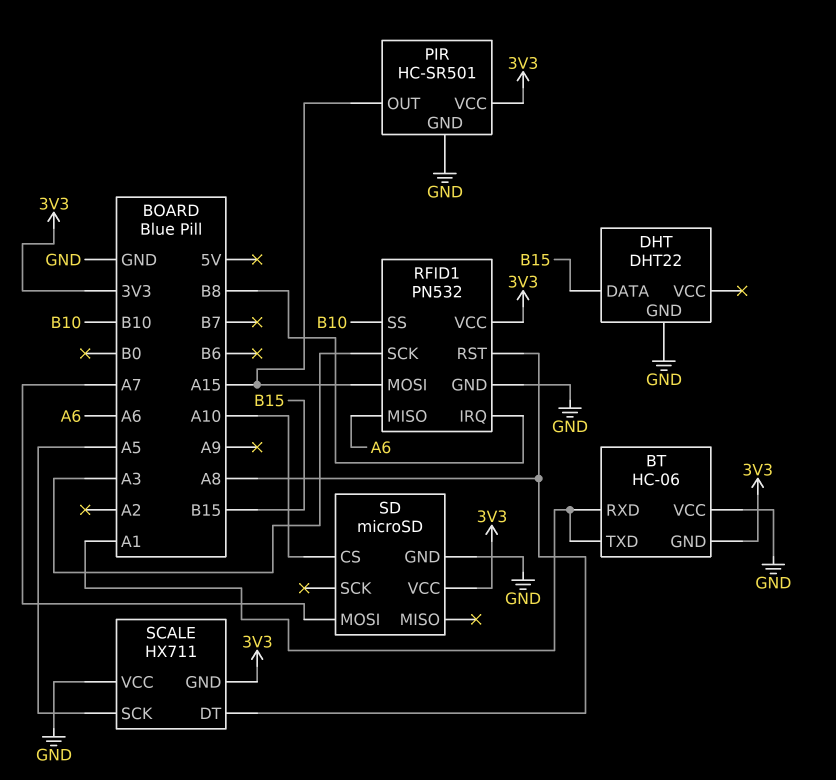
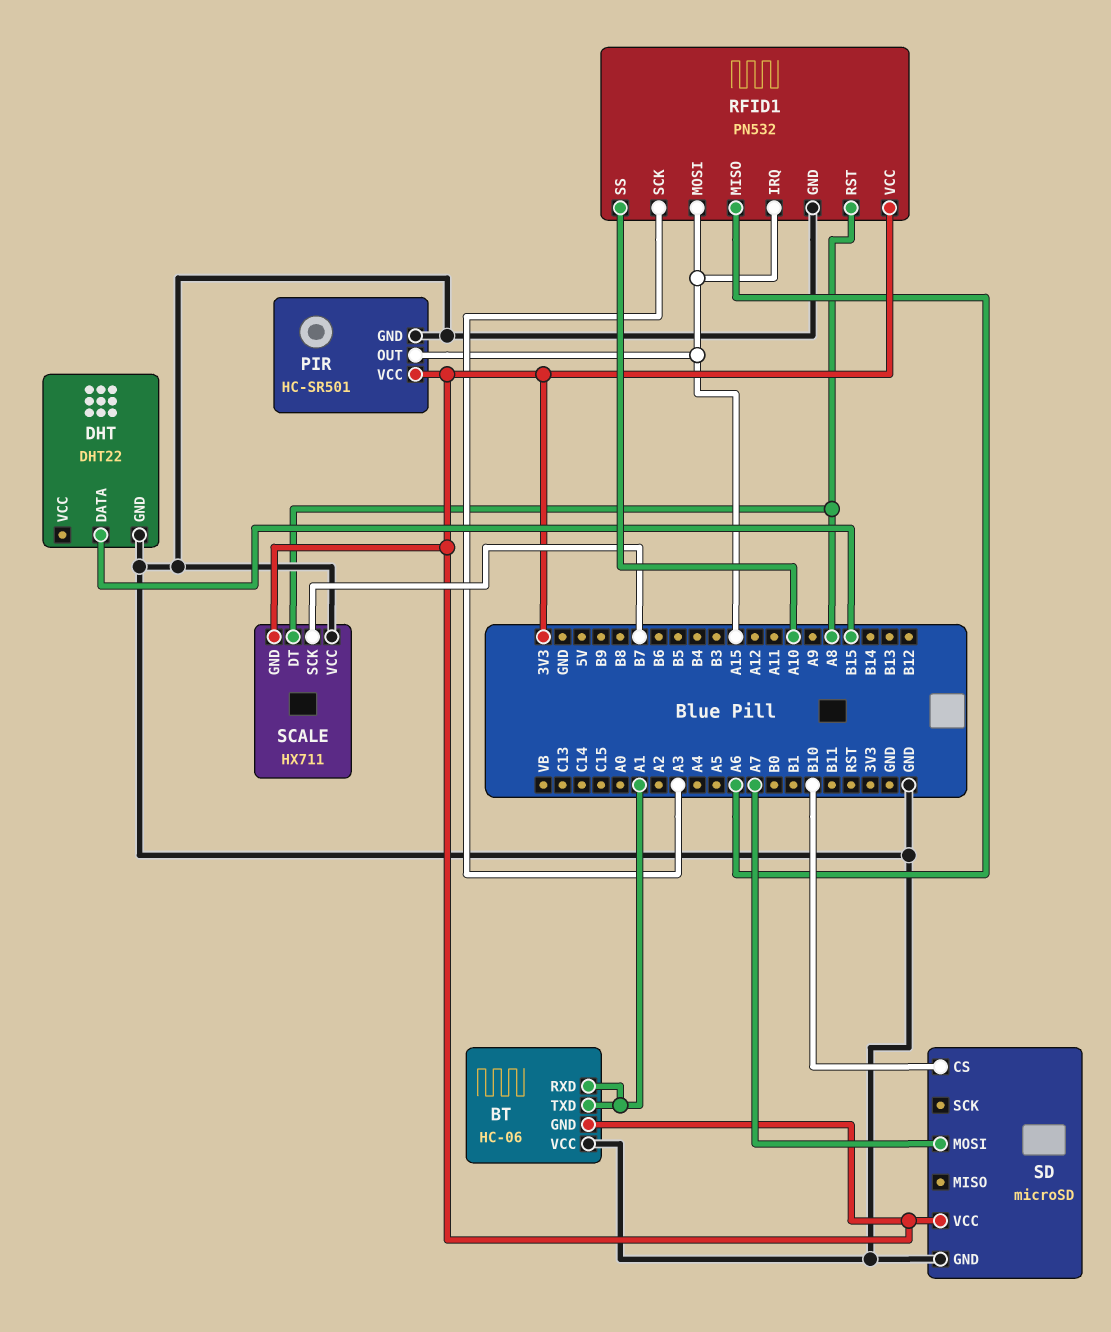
RFID1 pin IRQ: B8 -> A15
RFID1 pin SS: B10 -> A10
SCALE pin SCK: A5 -> B7
SD pin CS: A10 -> B10

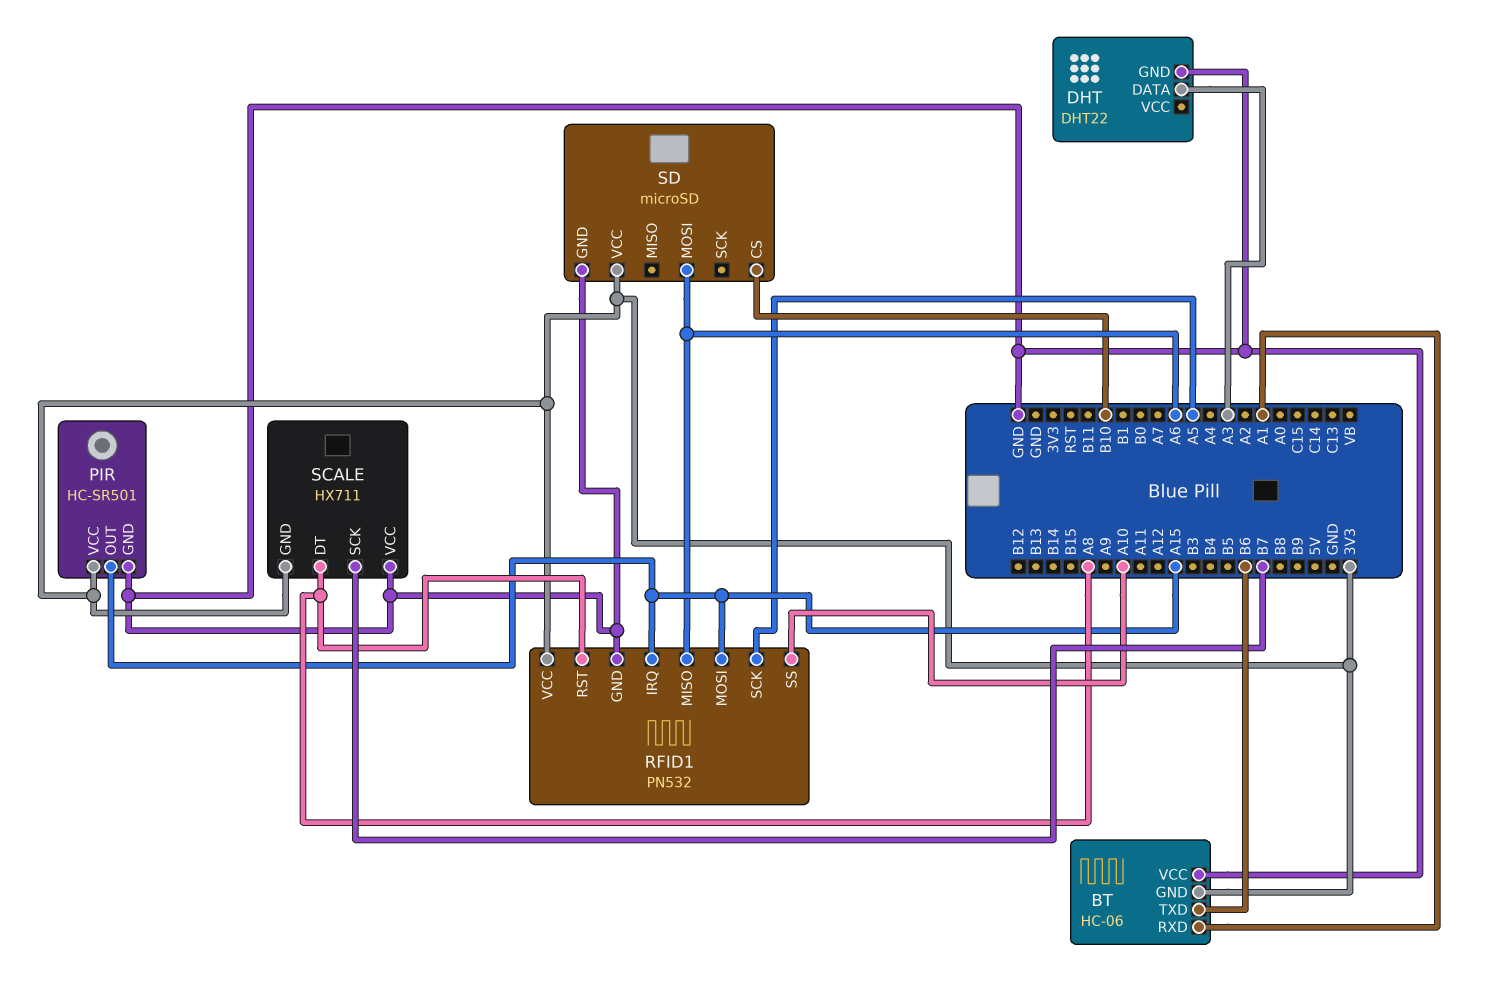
BT pin TXD: A1 -> B6
DHT pin DATA: B15 -> A3
RFID1 pin SCK: A3 -> A5
SD pin MOSI: A7 -> A6

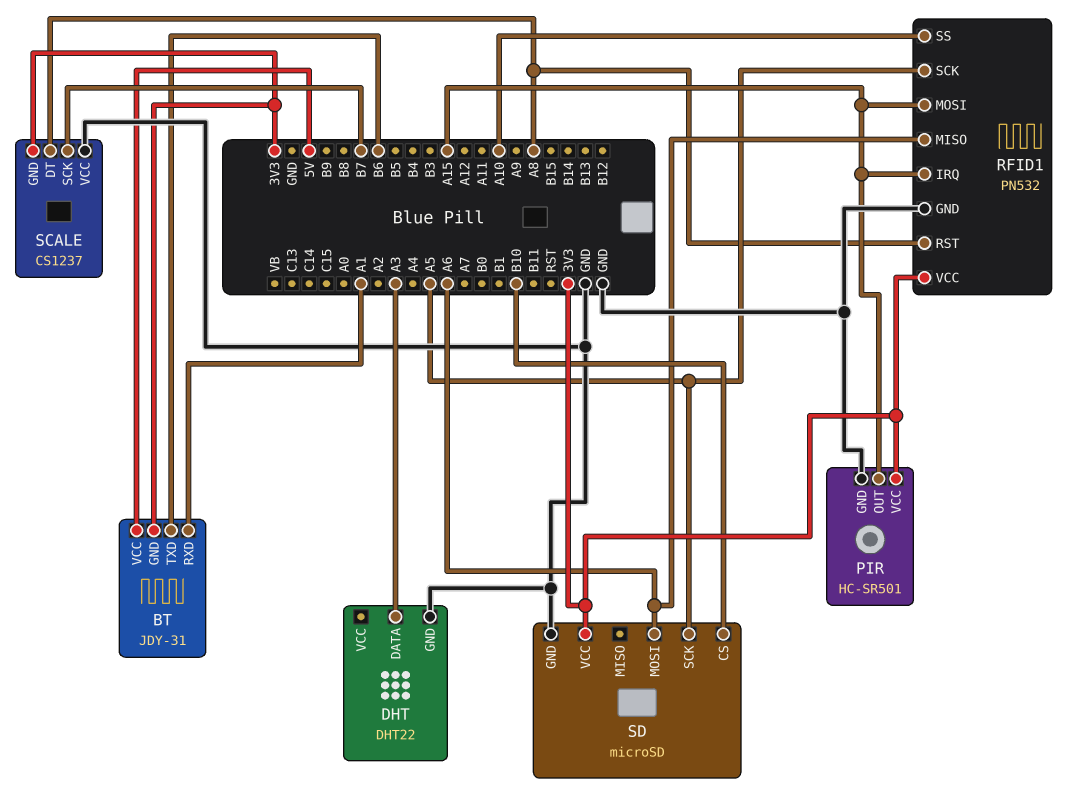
BT: HC-06 -> JDY-31
BT pin VCC: GND -> 5V
SCALE: HX711 -> CS1237
SD pin SCK: none -> A5

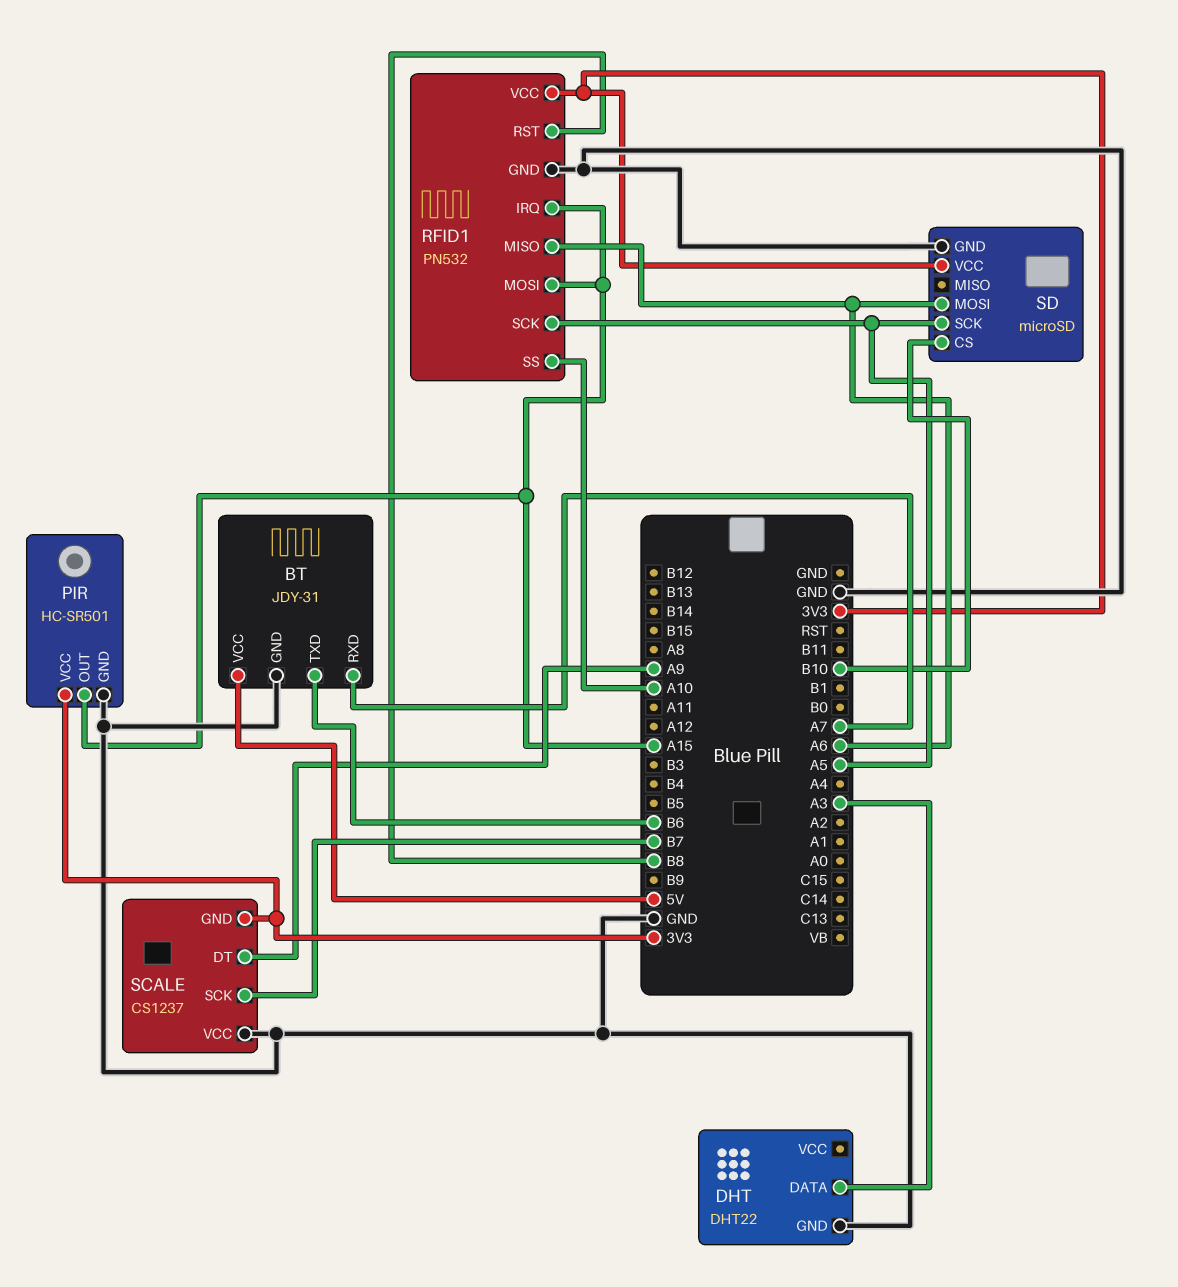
BT pin GND: 3V3 -> GND
BT pin RXD: A1 -> A7
RFID1 pin RST: A8 -> B8
SCALE pin DT: A8 -> A9

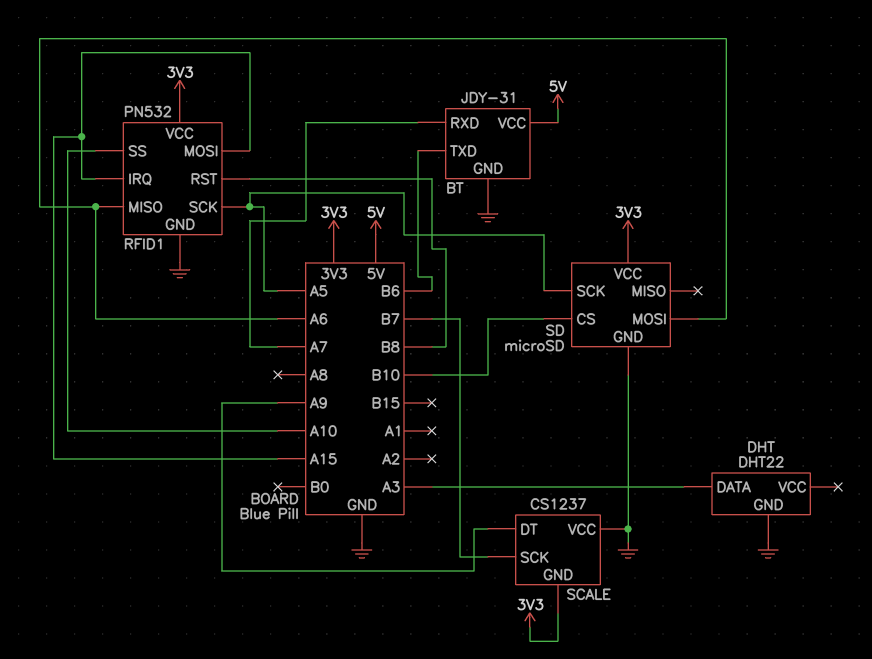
PIR: HC-SR501 -> none
PIR pin GND: GND -> none
PIR pin OUT: A15 -> none
PIR pin VCC: 3V3 -> none

